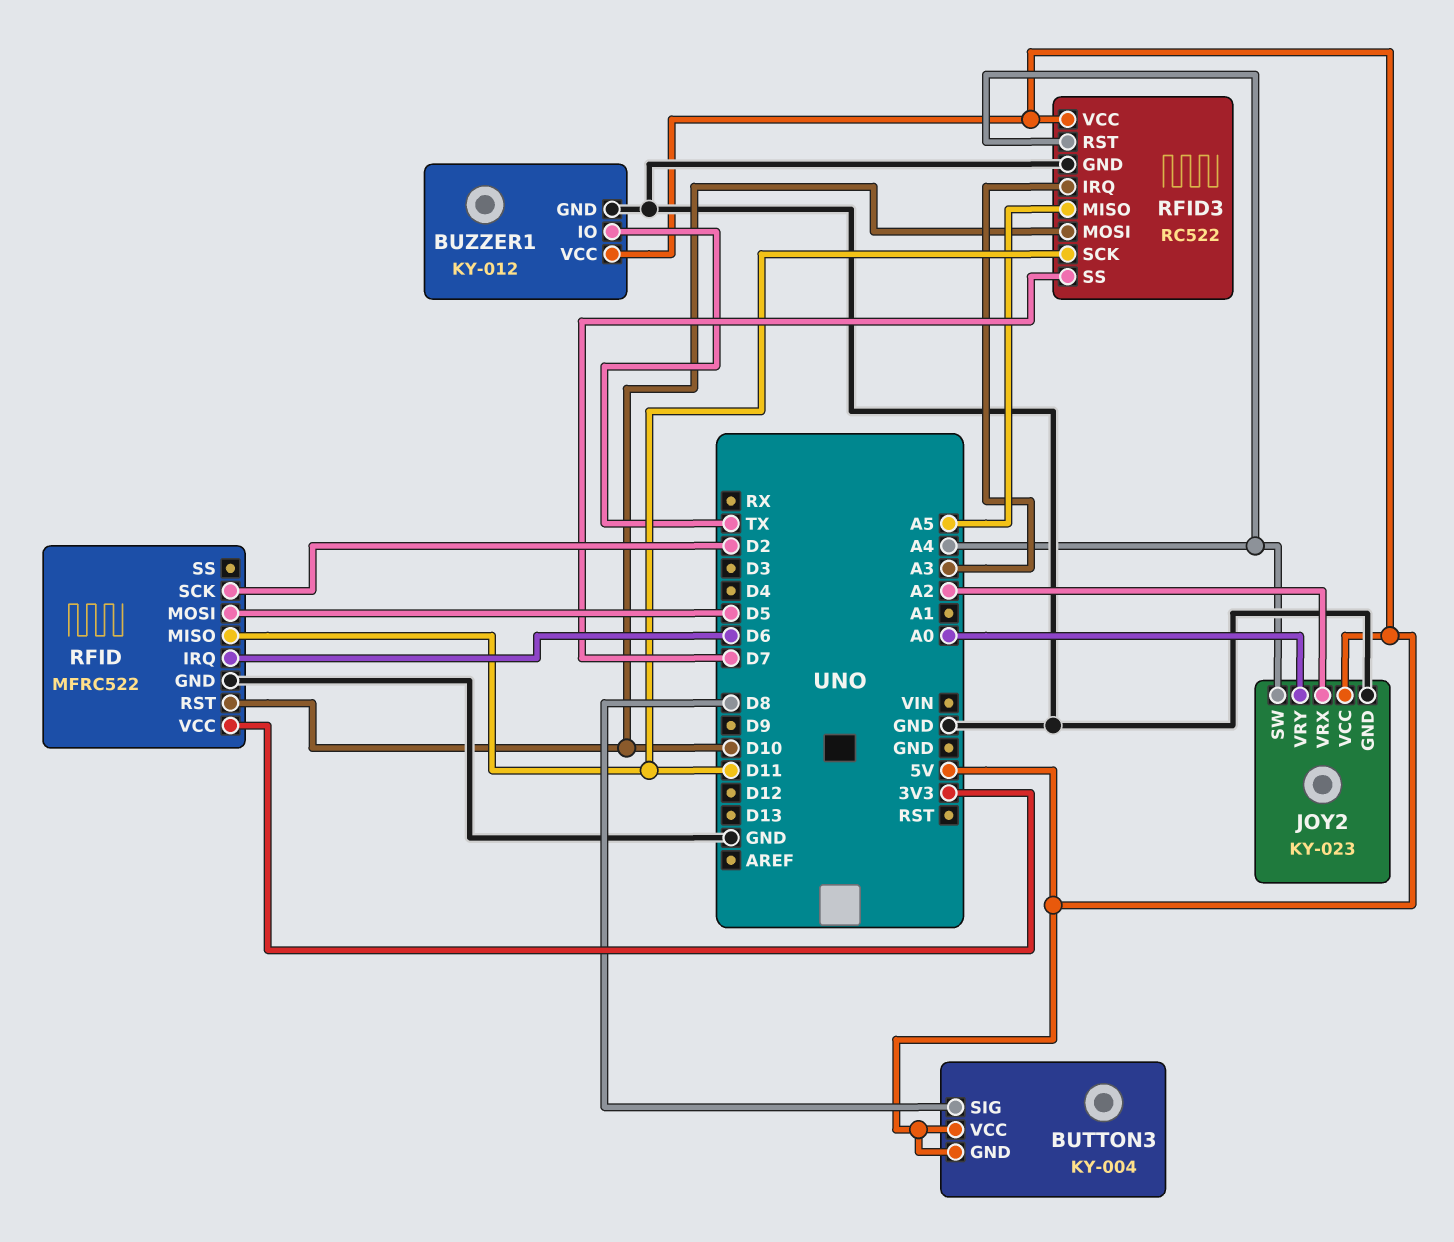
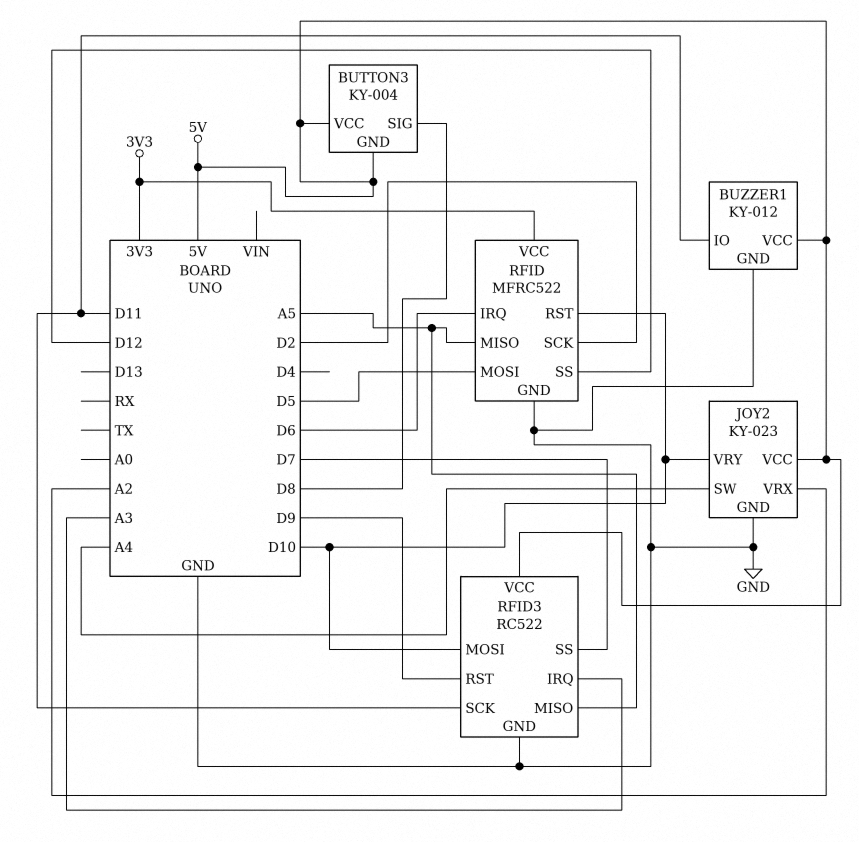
BUZZER1 pin IO: TX -> D11
JOY2 pin VRY: A0 -> D10
RFID pin MISO: D11 -> A5
RFID pin SS: none -> D12
RFID3 pin RST: A4 -> D9

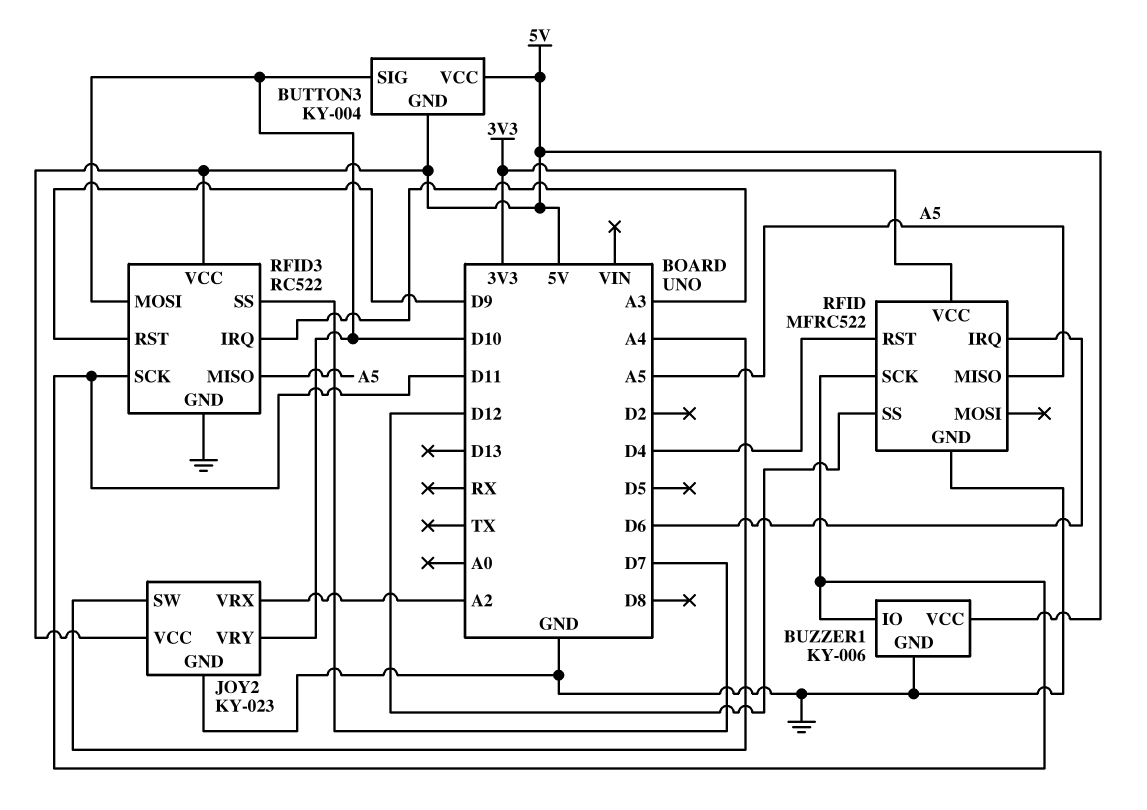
BUTTON3 pin SIG: D8 -> D10
BUZZER1: KY-012 -> KY-006
RFID pin MOSI: D5 -> none
RFID pin RST: D10 -> D4
RFID pin SCK: D2 -> D11

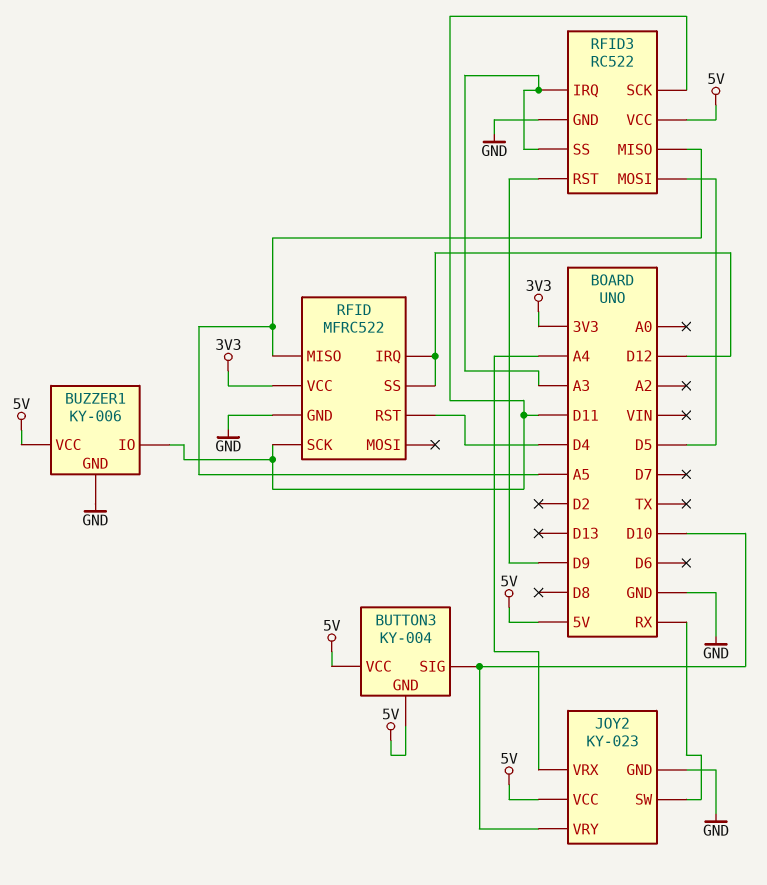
JOY2 pin SW: A4 -> RX
JOY2 pin VRX: A2 -> A4
RFID pin IRQ: D6 -> D12
RFID3 pin MOSI: D10 -> D5
RFID3 pin SS: D7 -> A3

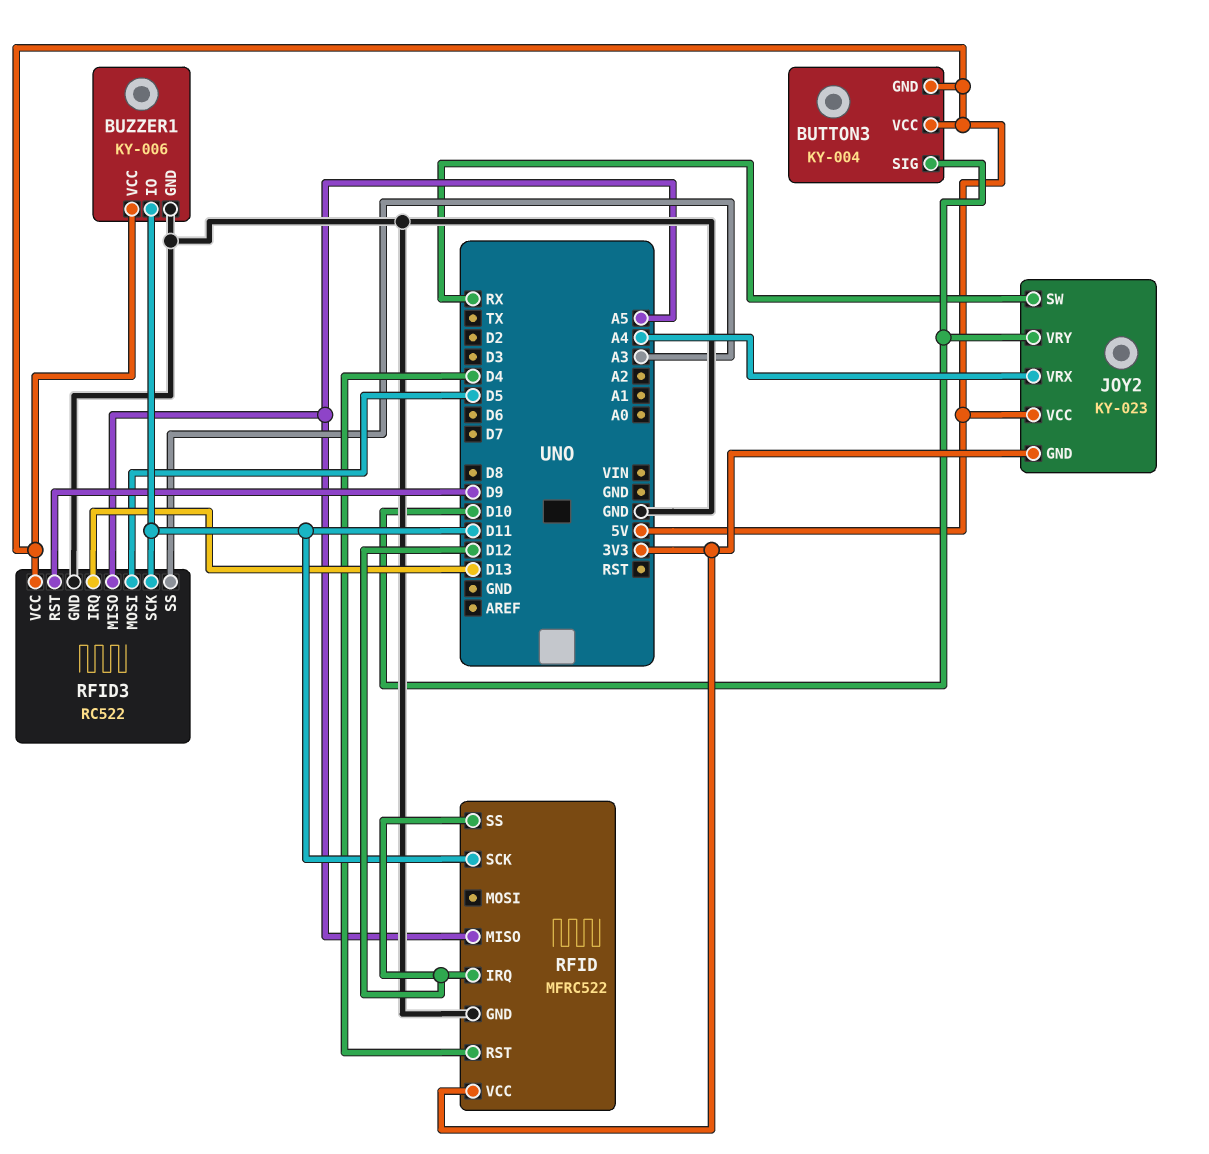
JOY2 pin GND: GND -> 3V3
RFID3 pin IRQ: A3 -> D13

